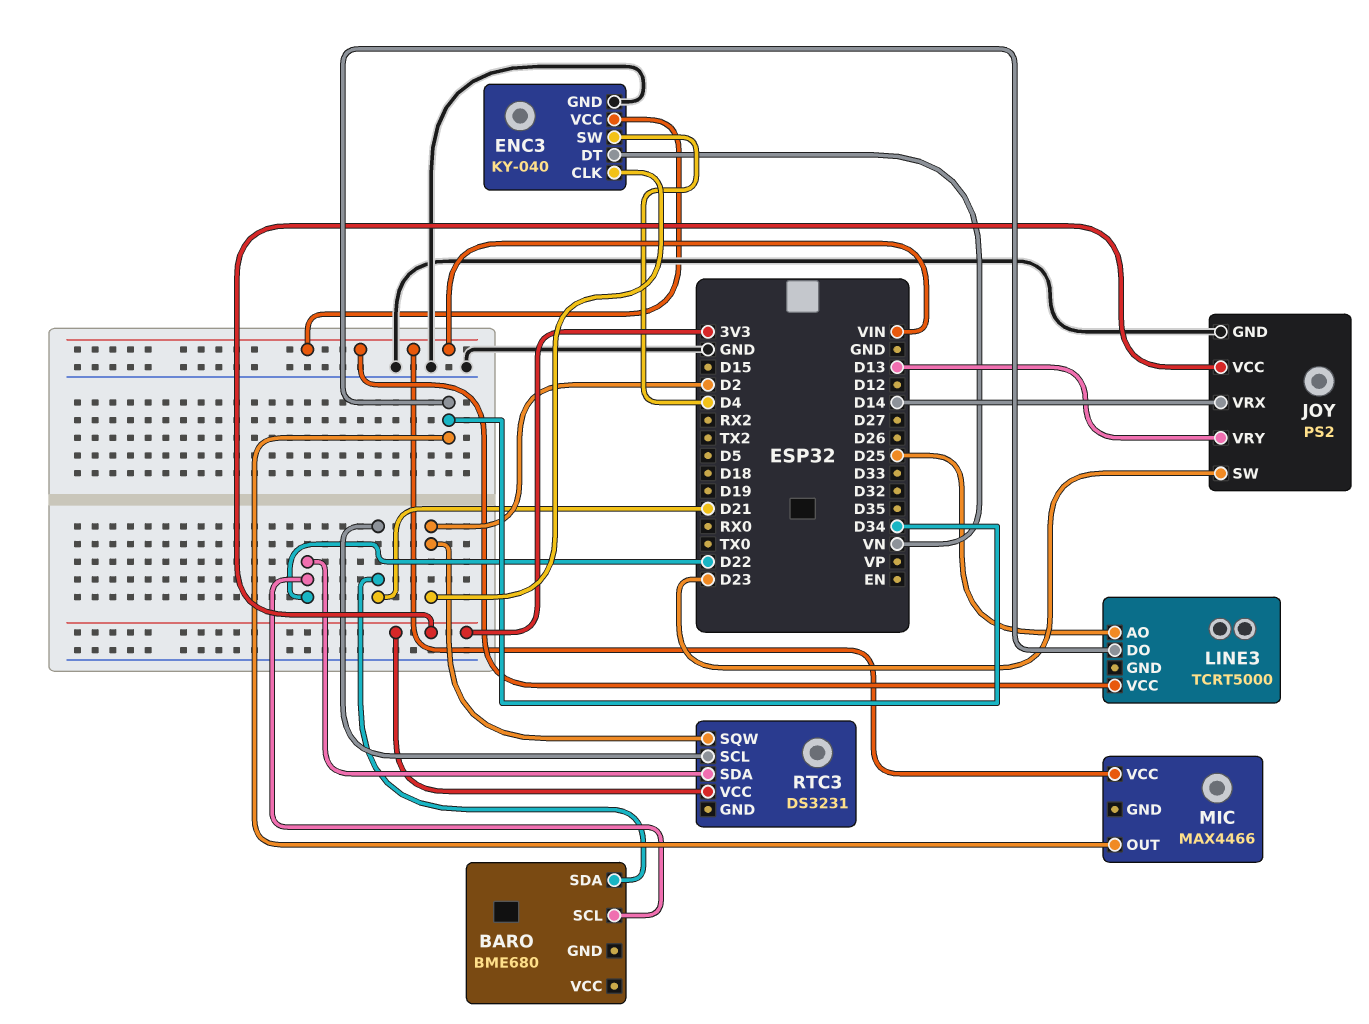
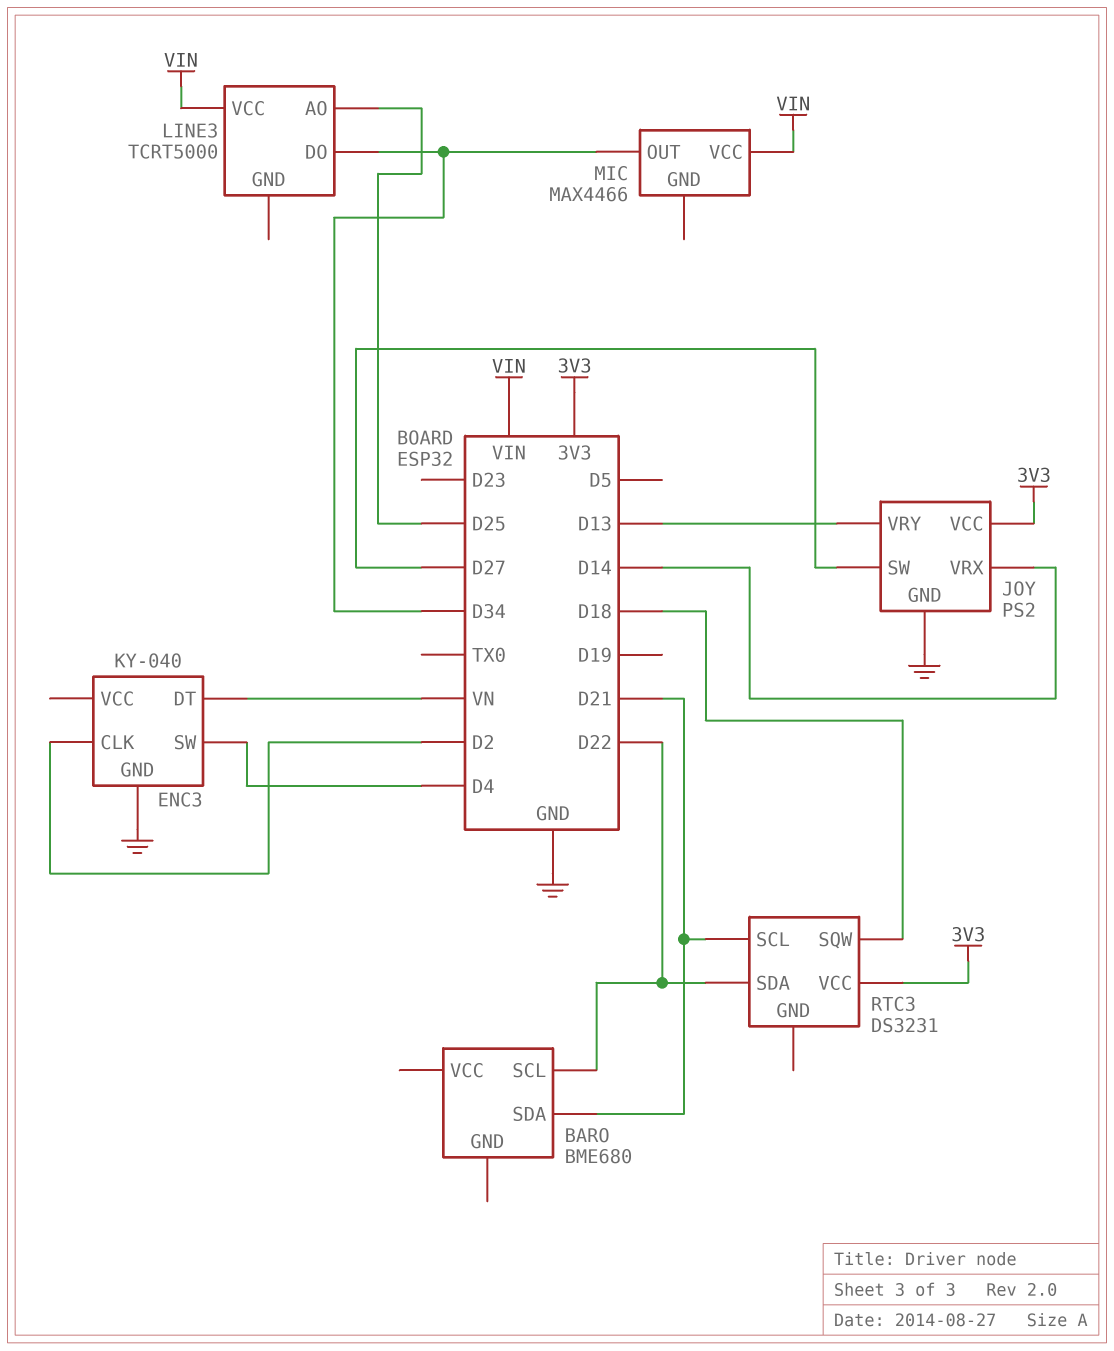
ENC3 pin VCC: VIN -> none
JOY pin SW: D23 -> D27
RTC3 pin SQW: D2 -> D18

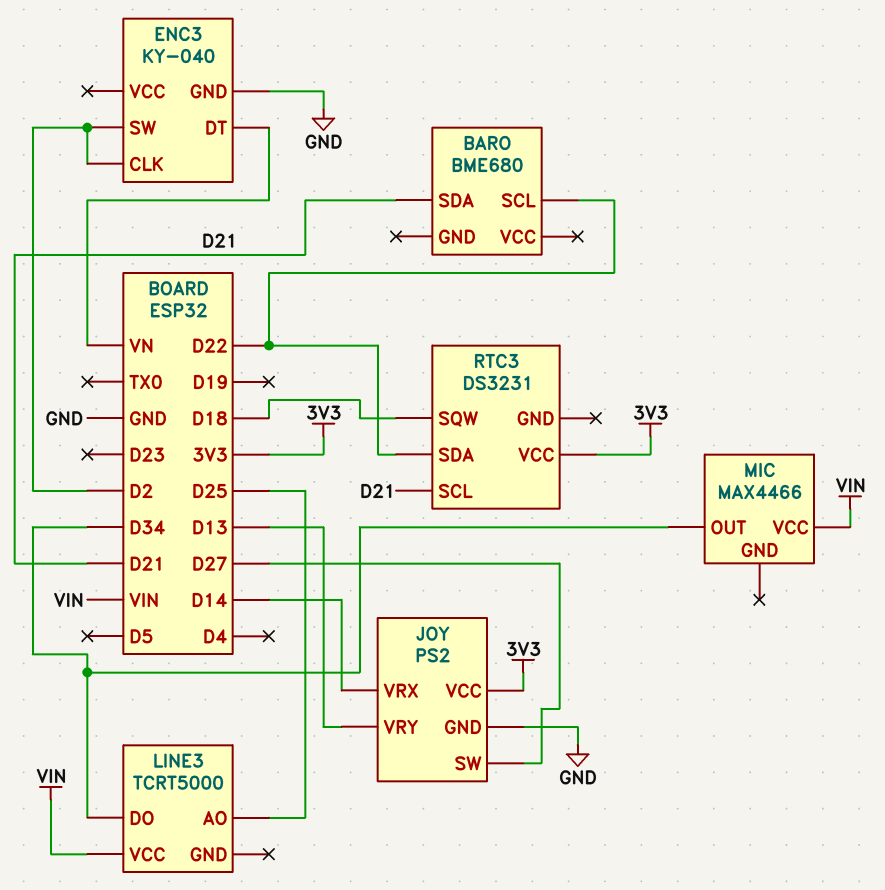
ENC3 pin SW: D4 -> D2

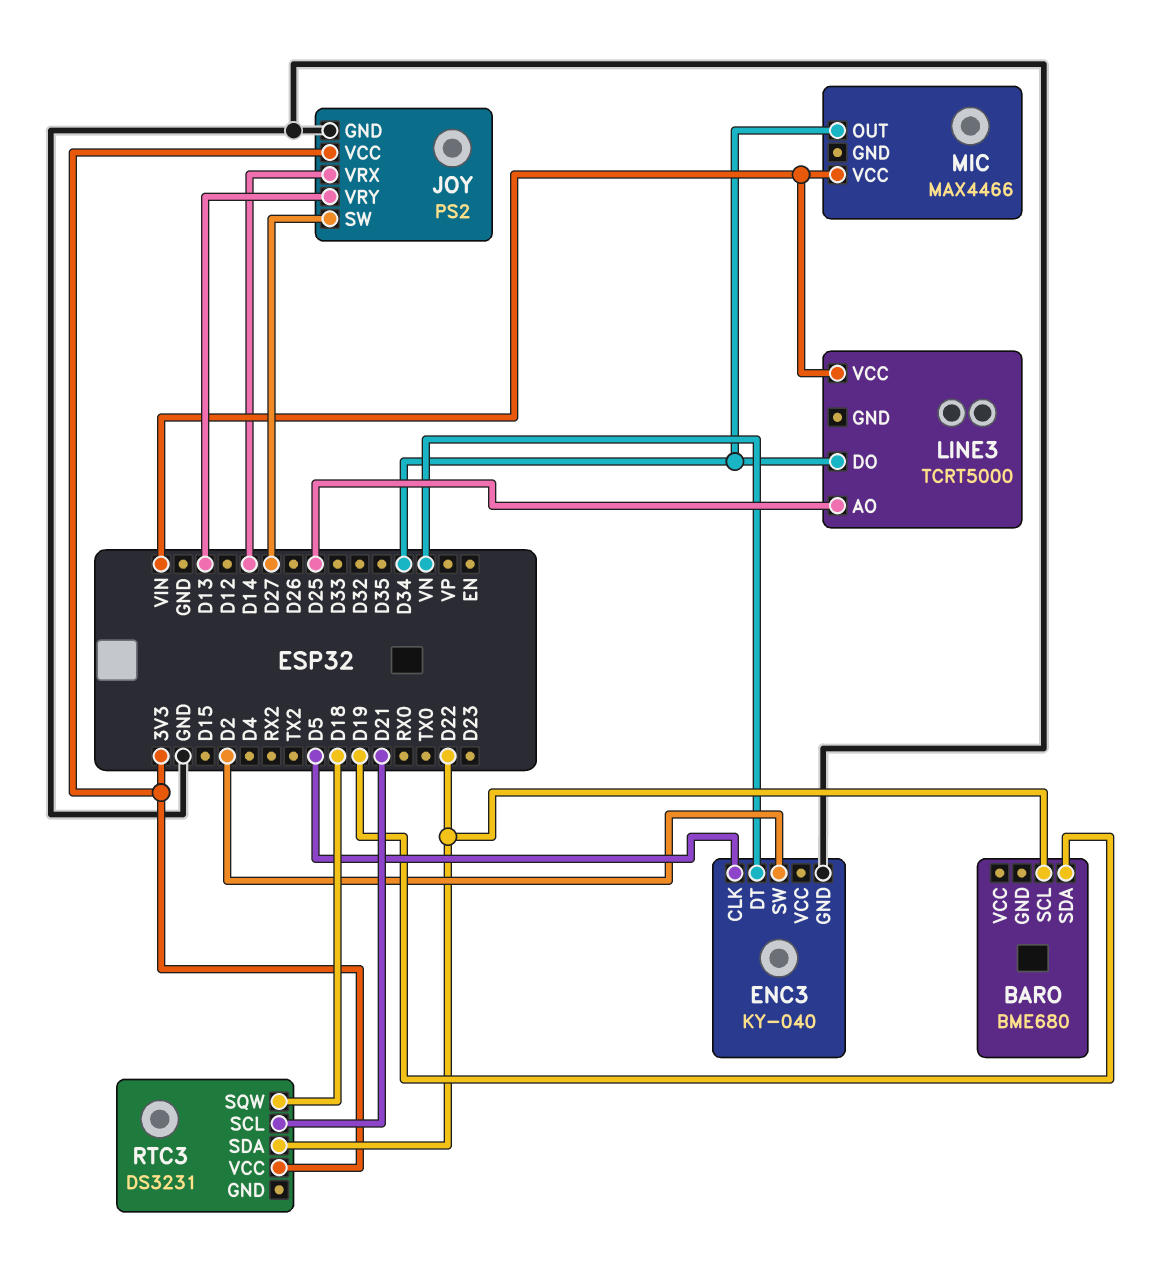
BARO pin SDA: D21 -> D19
ENC3 pin CLK: D2 -> D5

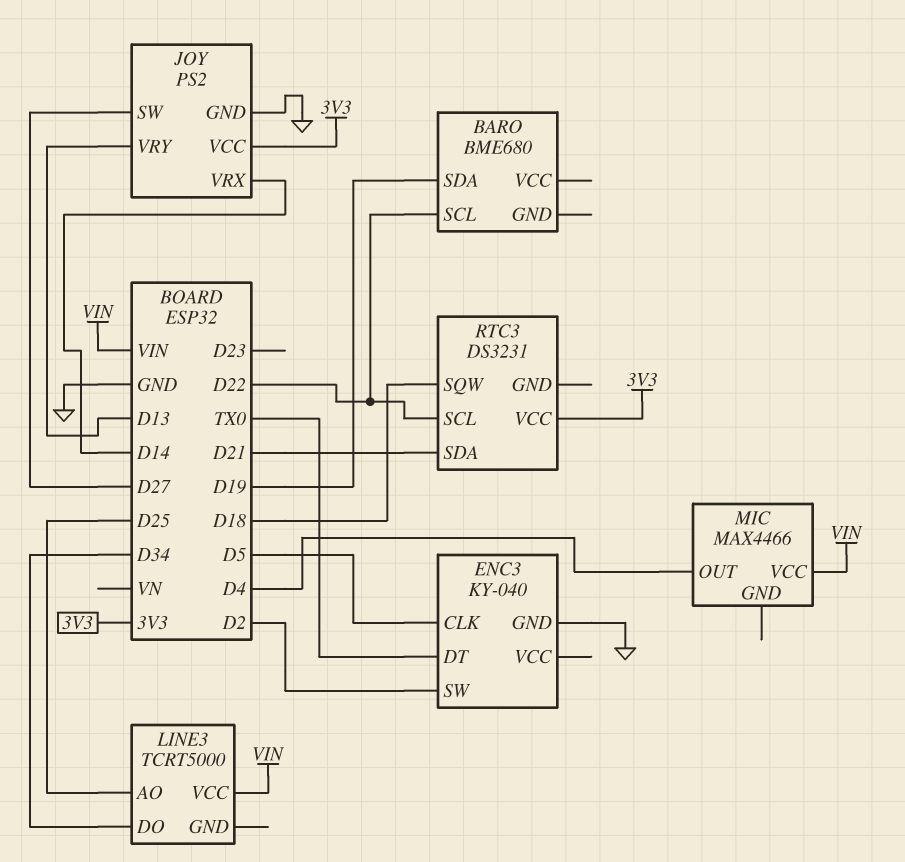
ENC3 pin DT: VN -> TX0
MIC pin OUT: D34 -> D4
RTC3 pin SCL: D21 -> D22
RTC3 pin SDA: D22 -> D21

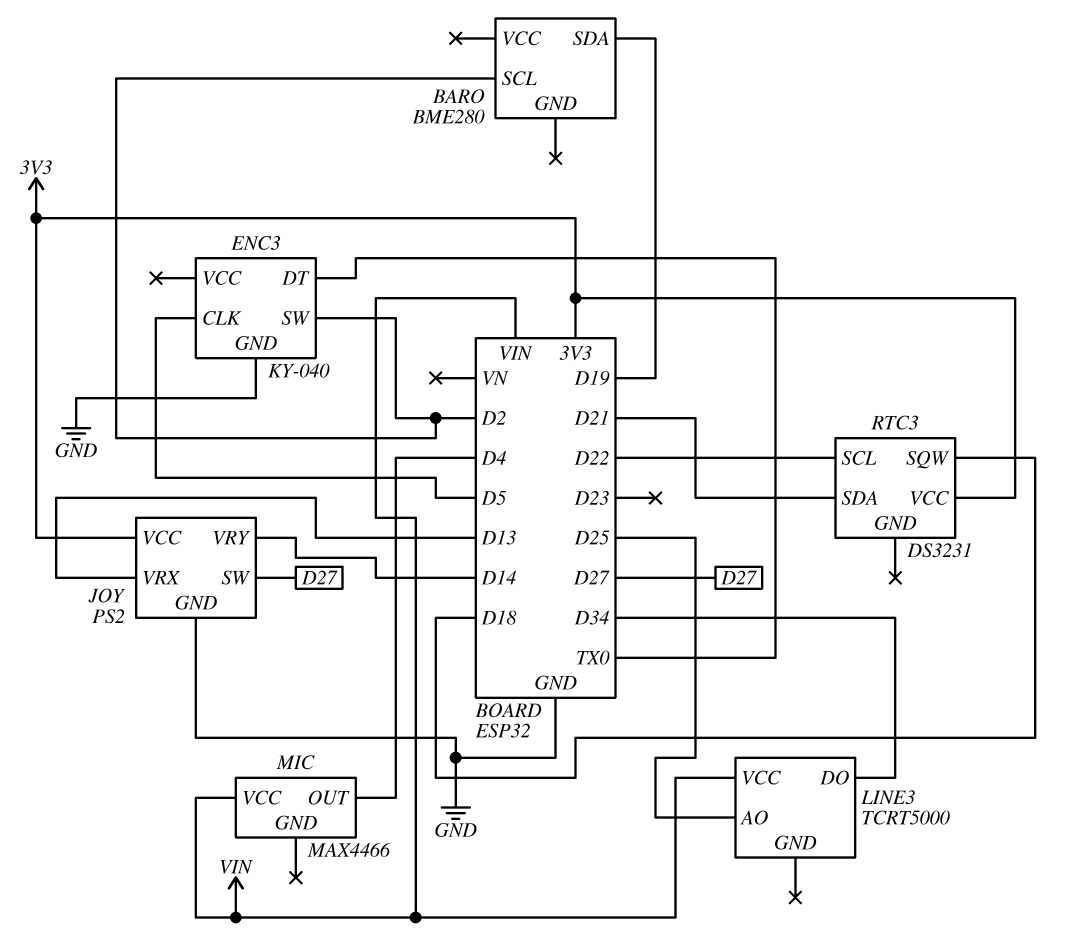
BARO: BME680 -> BME280
BARO pin SCL: D22 -> D2
JOY pin VRX: D14 -> D13
JOY pin VRY: D13 -> D14

